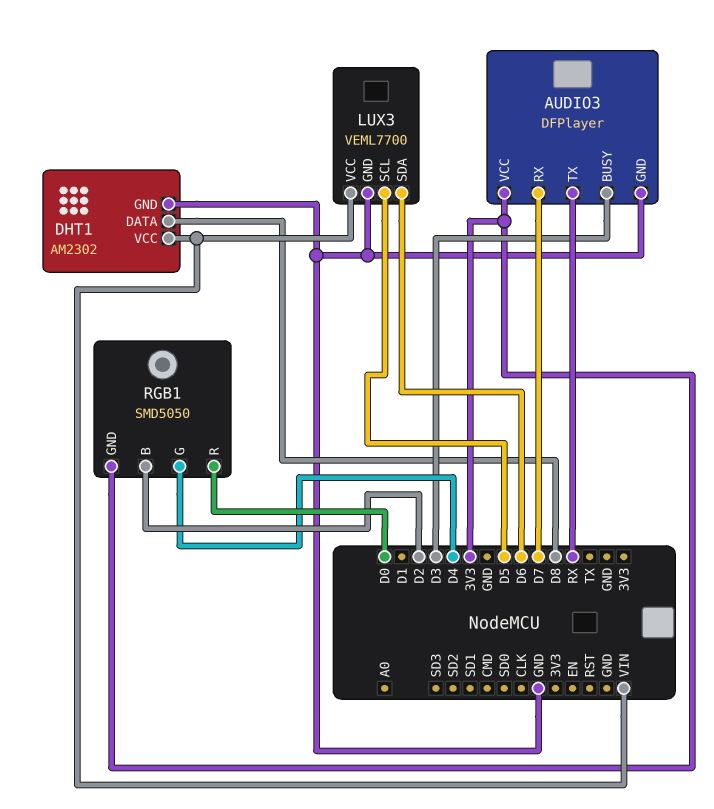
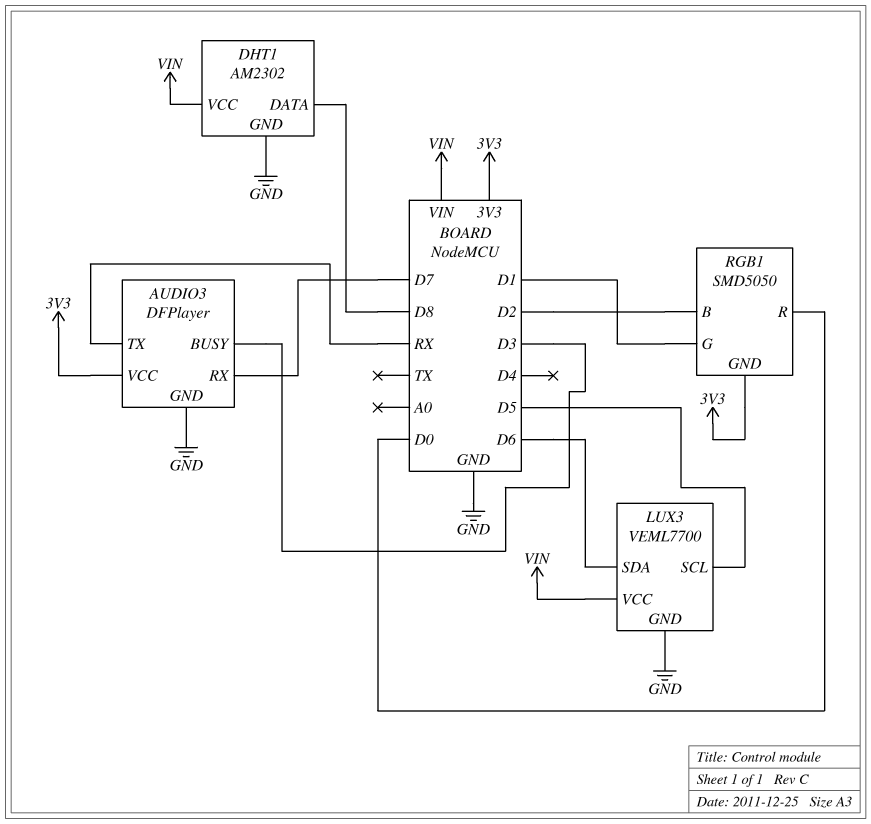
RGB1 pin G: D4 -> D1

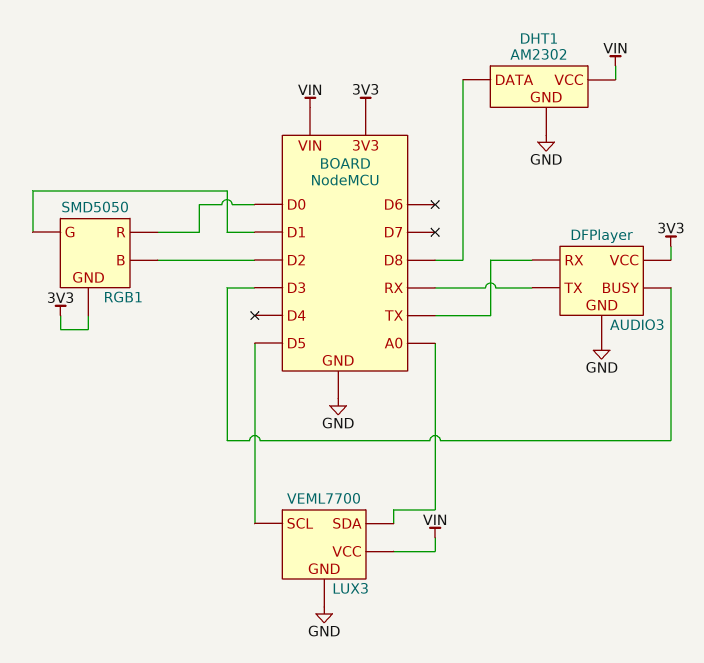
AUDIO3 pin RX: D7 -> TX
LUX3 pin SDA: D6 -> A0

